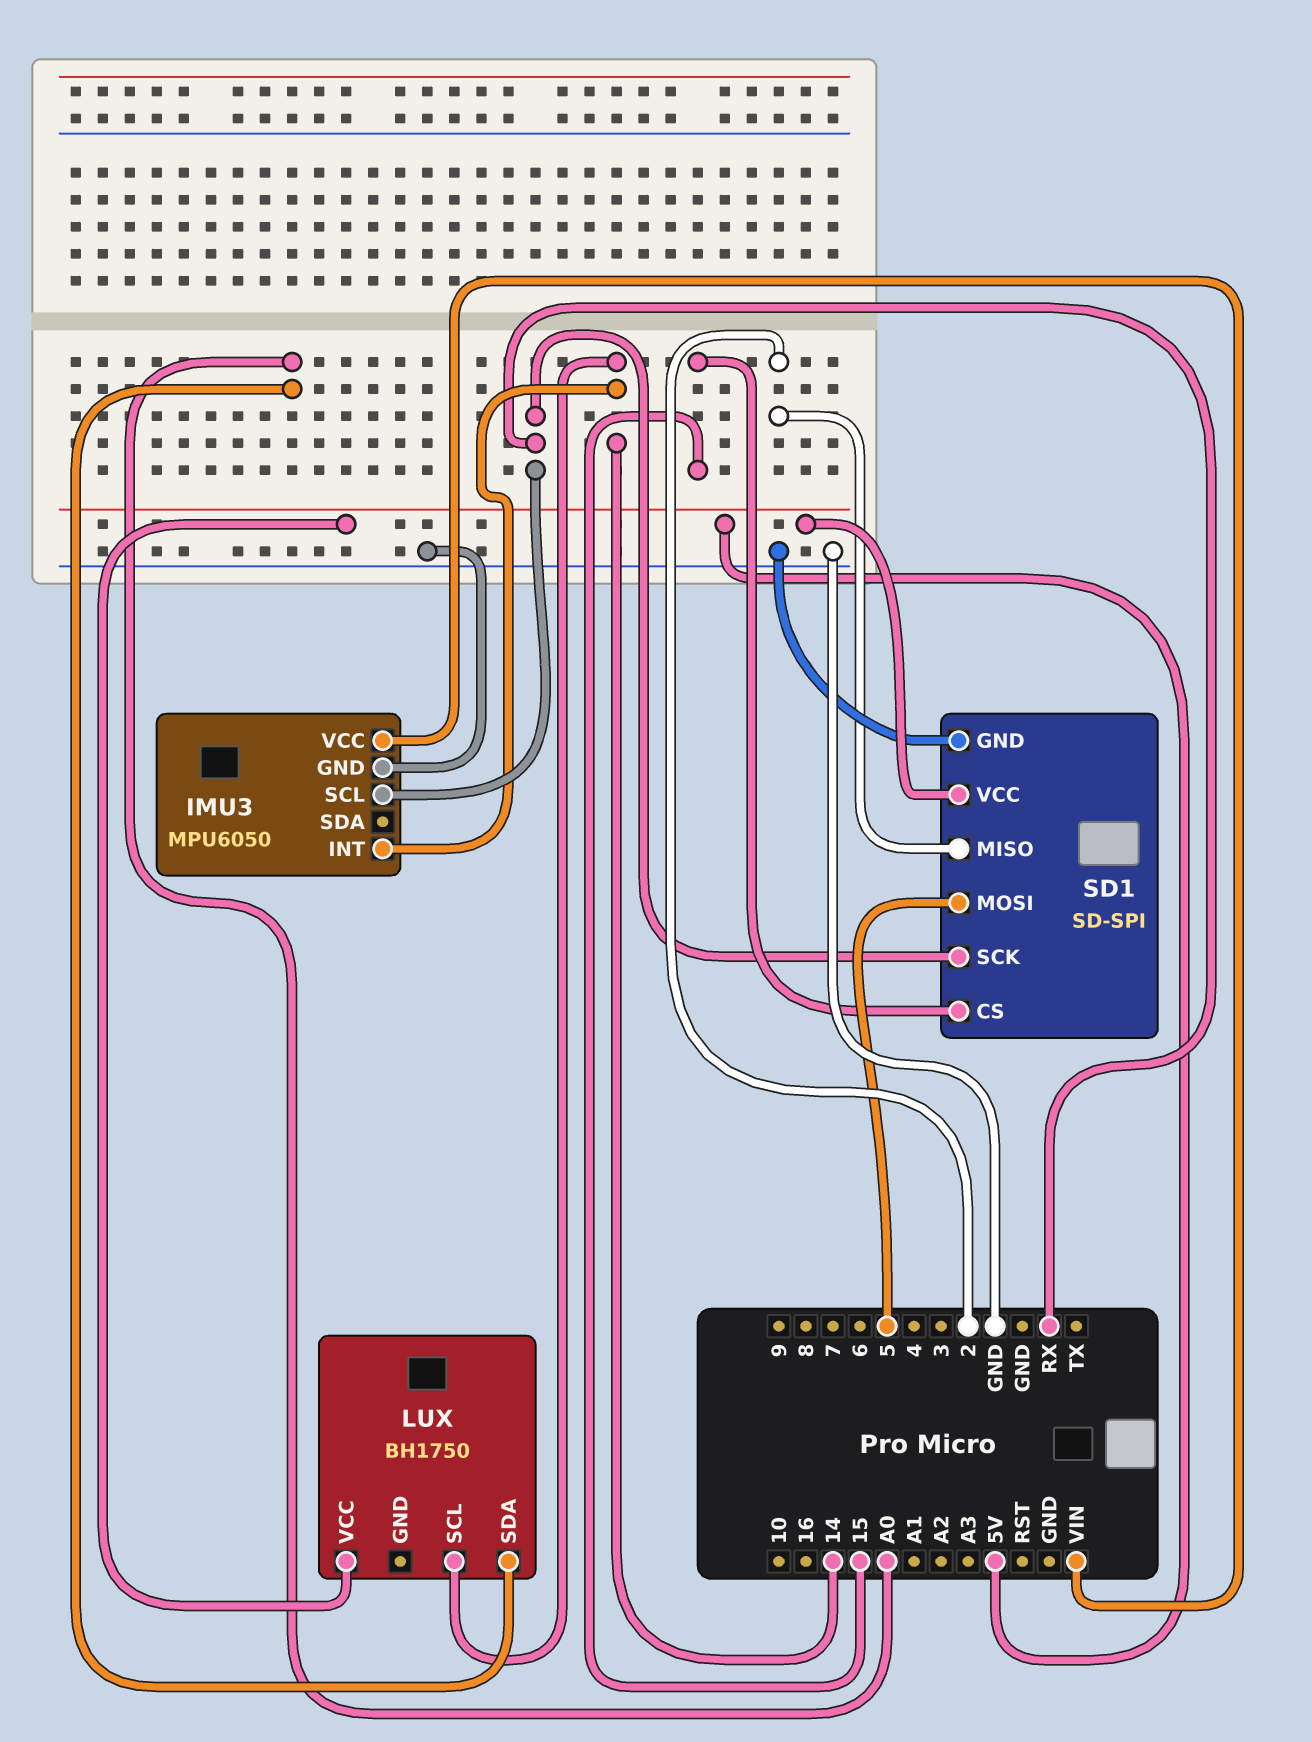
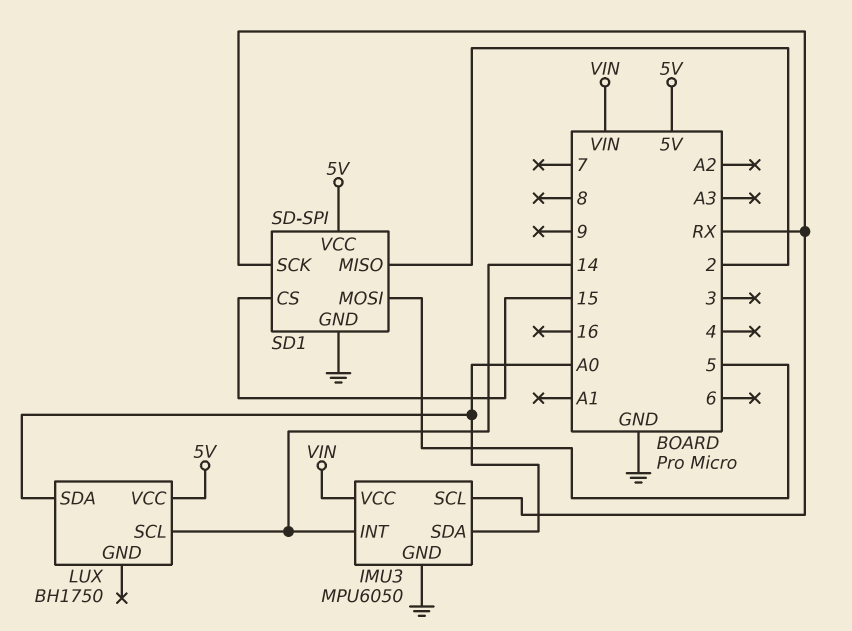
IMU3 pin SDA: none -> A0

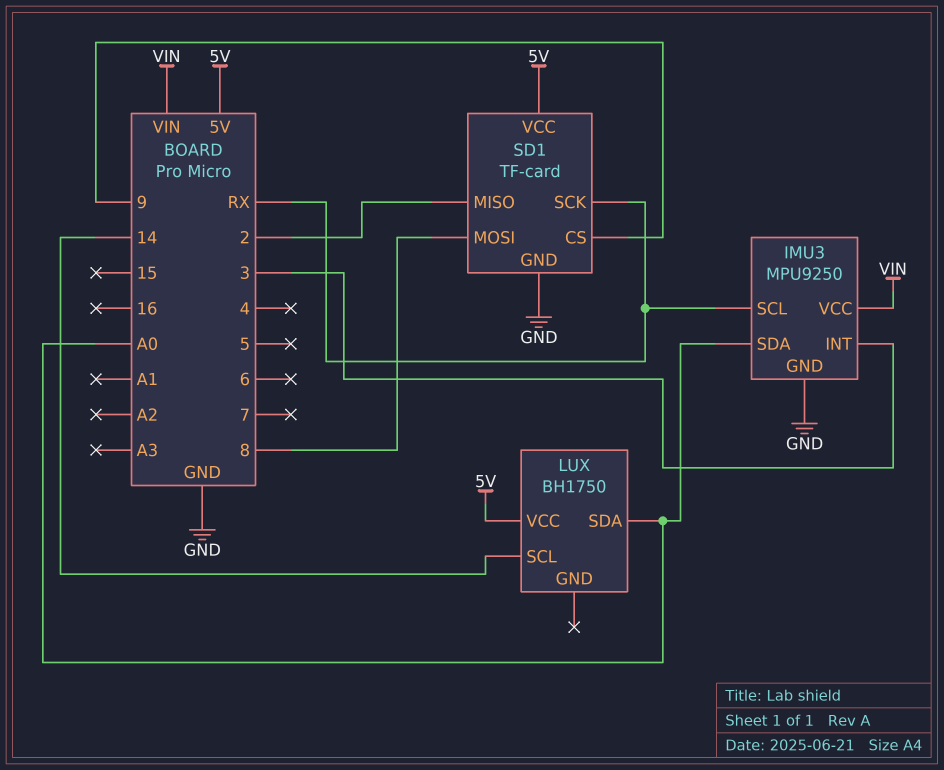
IMU3: MPU6050 -> MPU9250
IMU3 pin INT: 14 -> 3
SD1: SD-SPI -> TF-card
SD1 pin CS: 15 -> 9
SD1 pin MOSI: 5 -> 8

